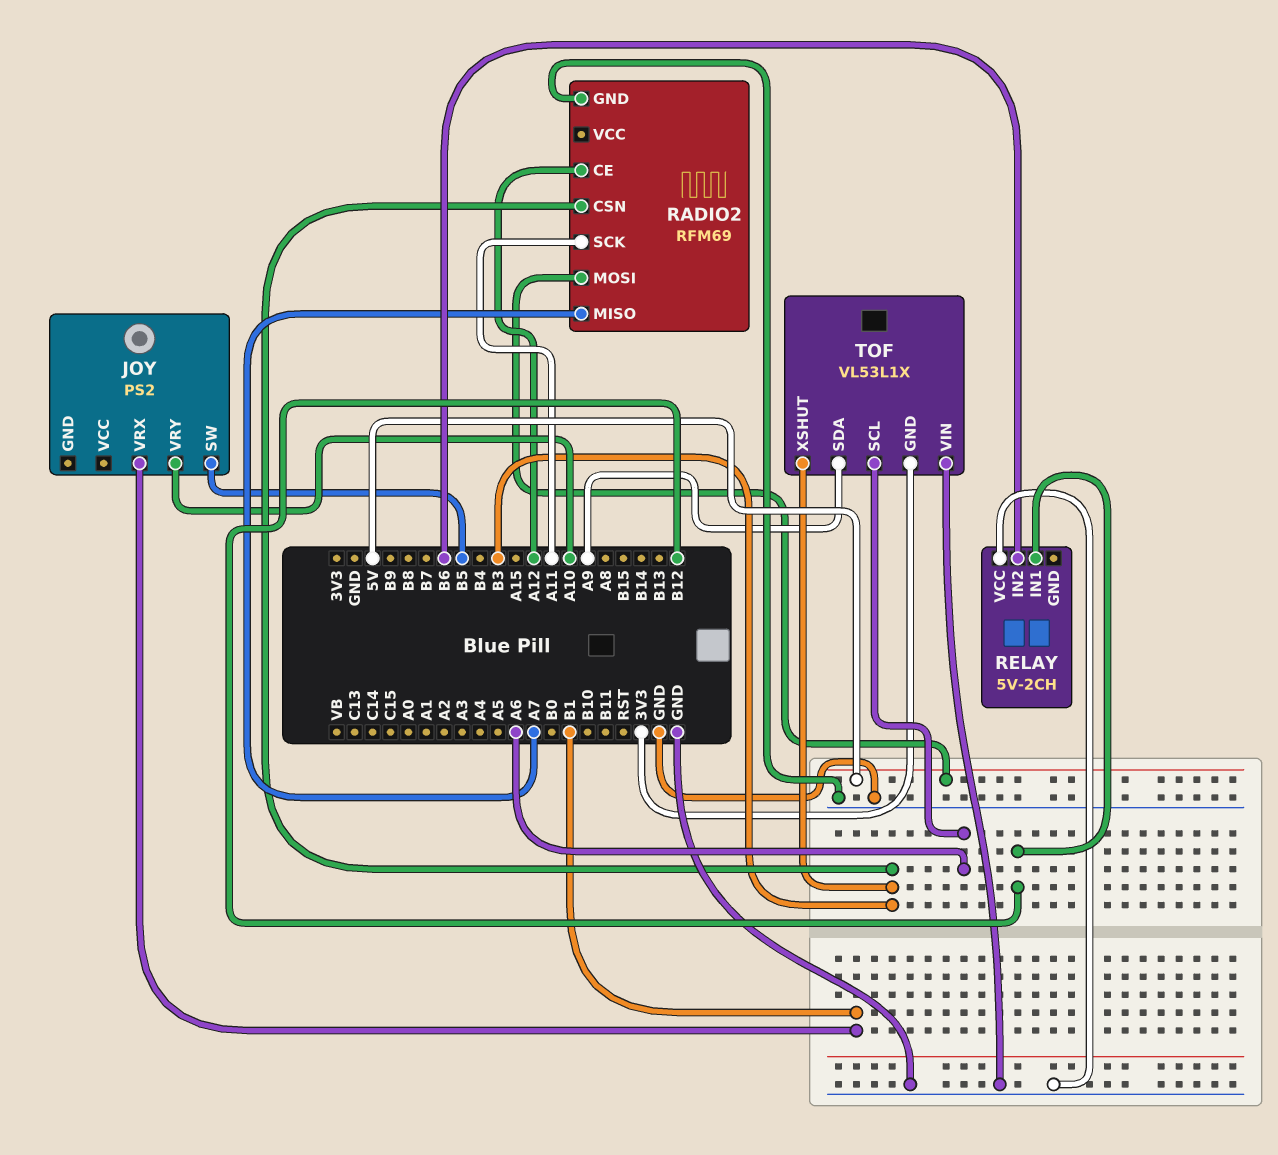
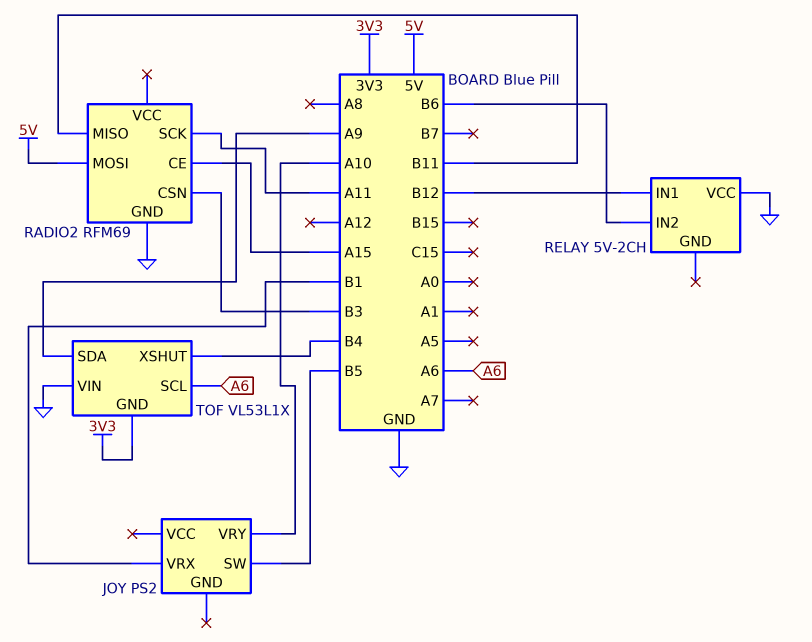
RADIO2 pin CE: A12 -> A15
RADIO2 pin MISO: A7 -> B11
TOF pin XSHUT: B3 -> B4

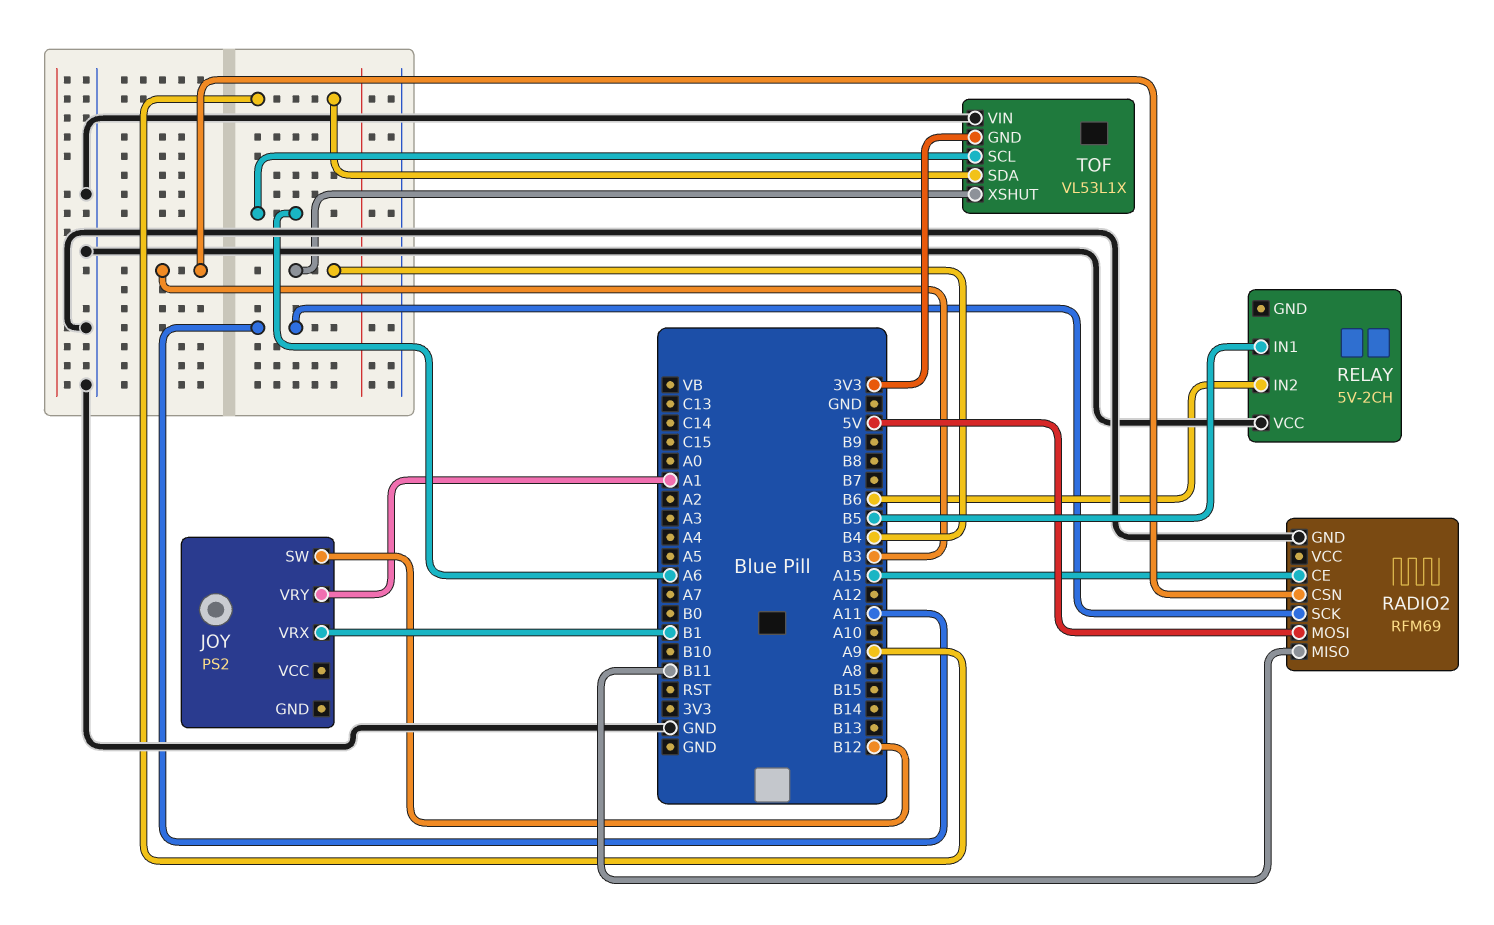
JOY pin SW: B5 -> B12
JOY pin VRY: A10 -> A1
RELAY pin IN1: B12 -> B5

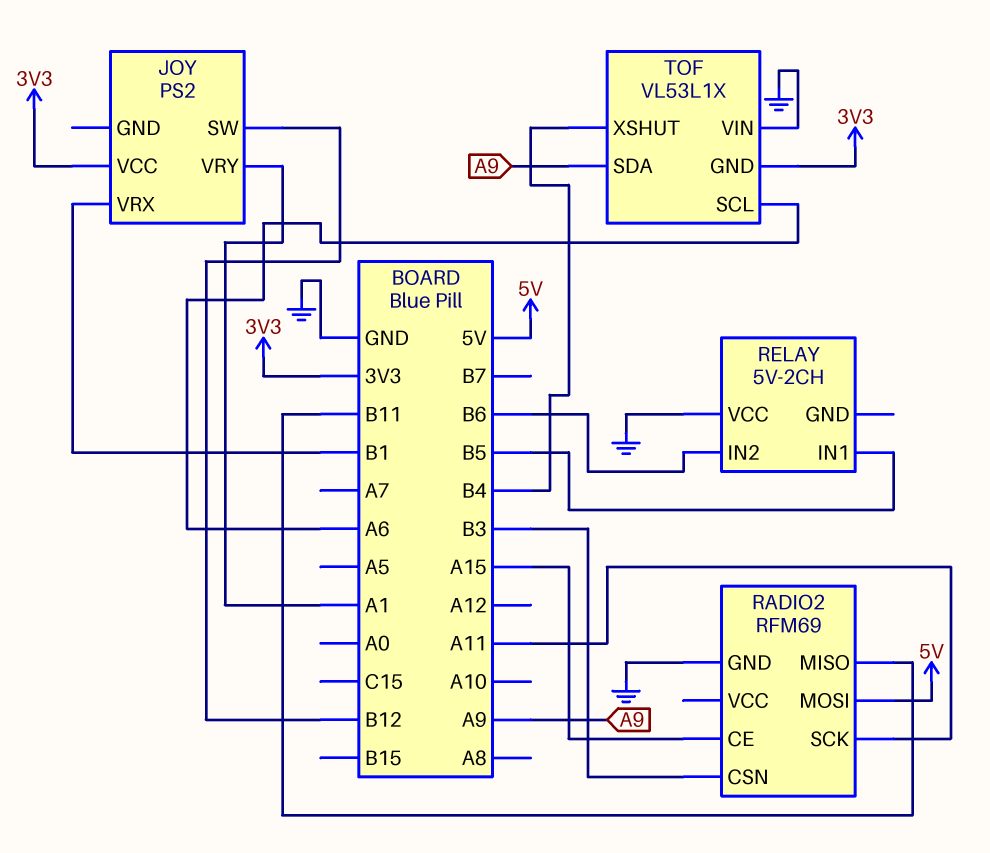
JOY pin VCC: none -> 3V3

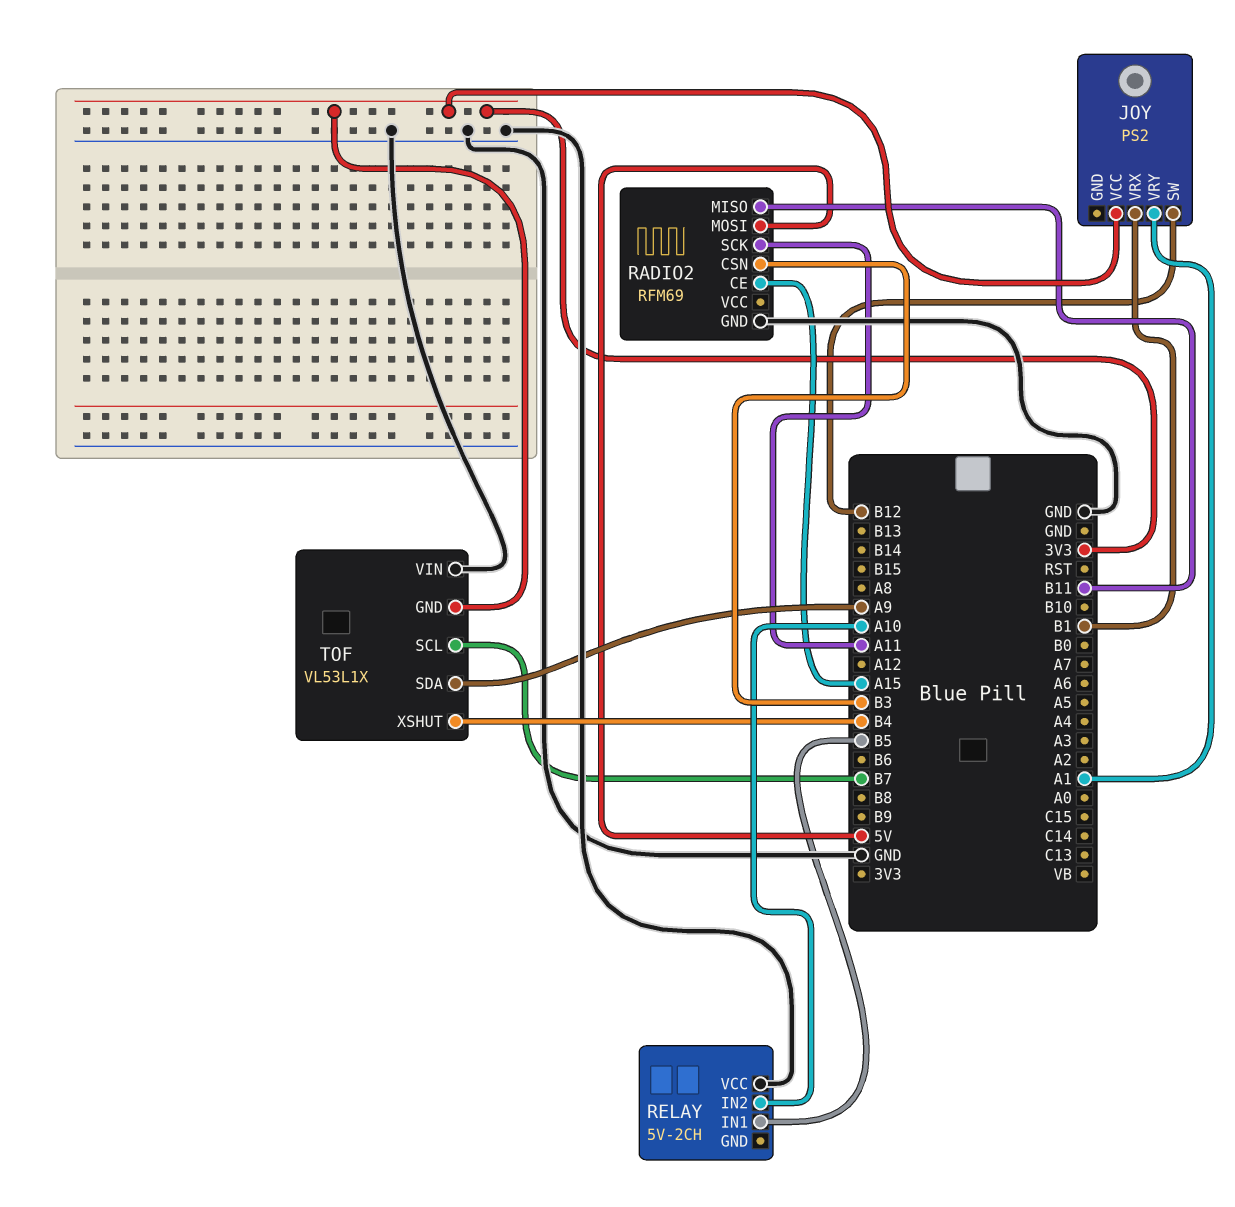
RELAY pin IN2: B6 -> A10
TOF pin SCL: A6 -> B7

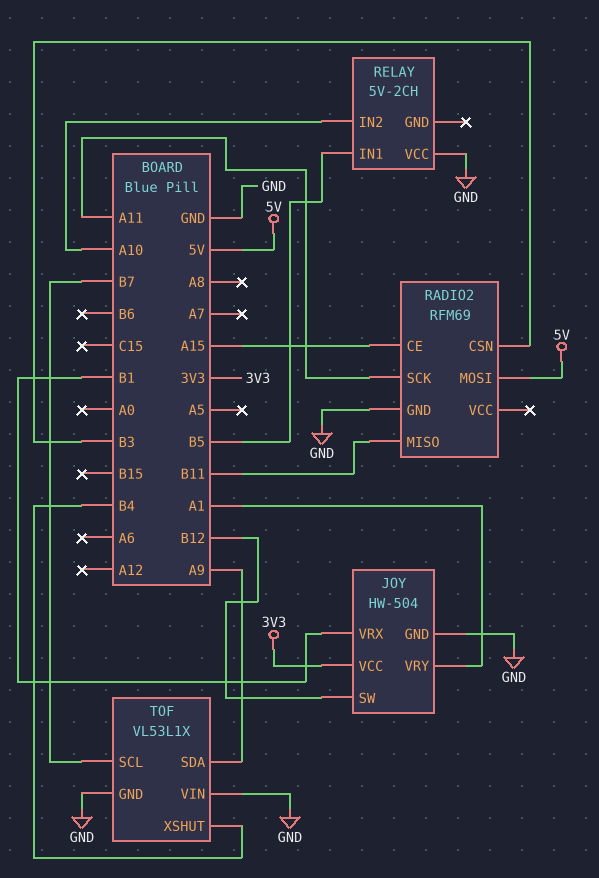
JOY: PS2 -> HW-504
JOY pin GND: none -> GND
TOF pin GND: 3V3 -> GND

